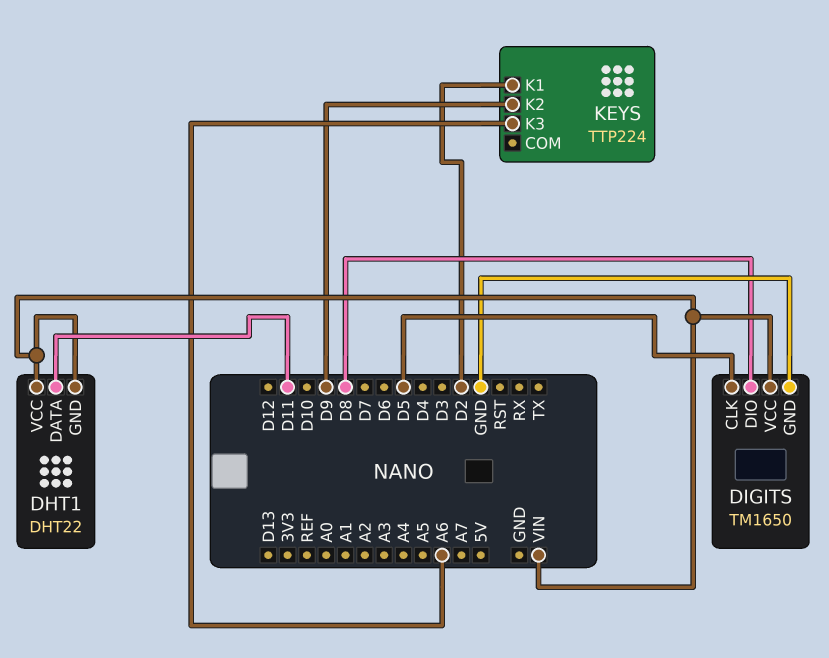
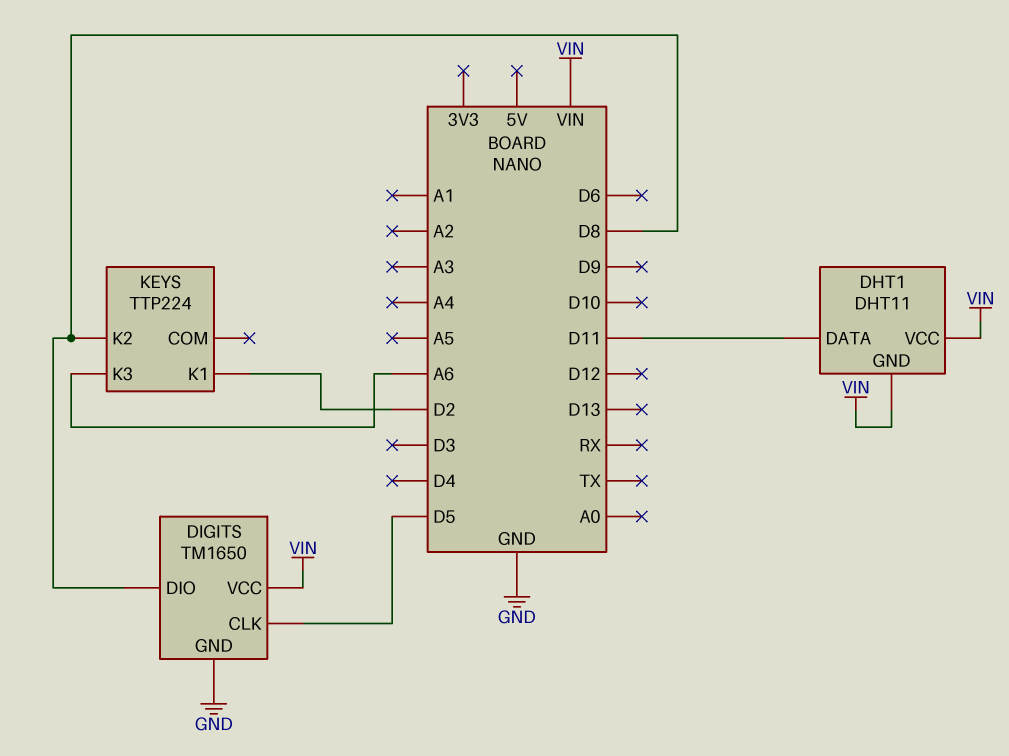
DHT1: DHT22 -> DHT11
KEYS pin K2: D9 -> D8

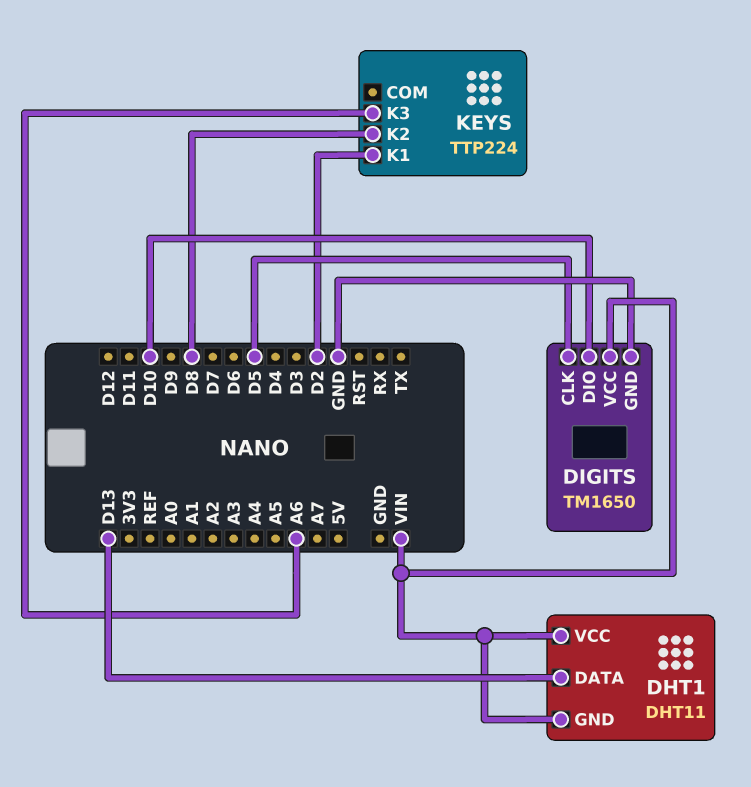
DHT1 pin DATA: D11 -> D13
DIGITS pin DIO: D8 -> D10

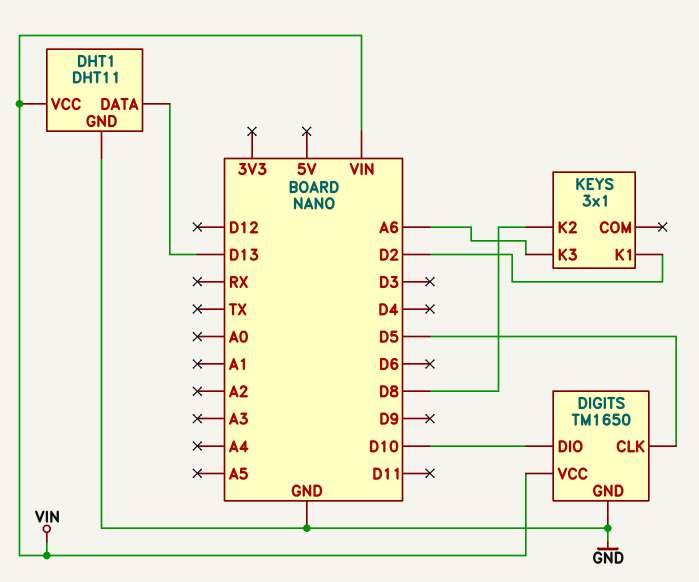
DHT1 pin GND: VIN -> GND
KEYS: TTP224 -> 3x1

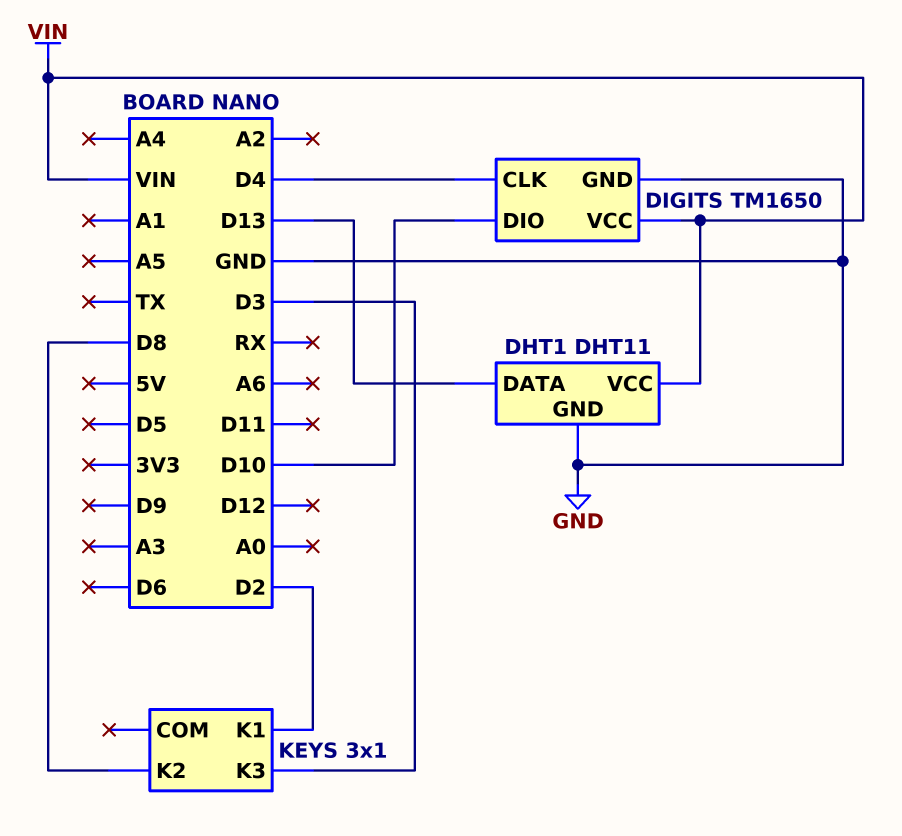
DIGITS pin CLK: D5 -> D4
KEYS pin K3: A6 -> D3

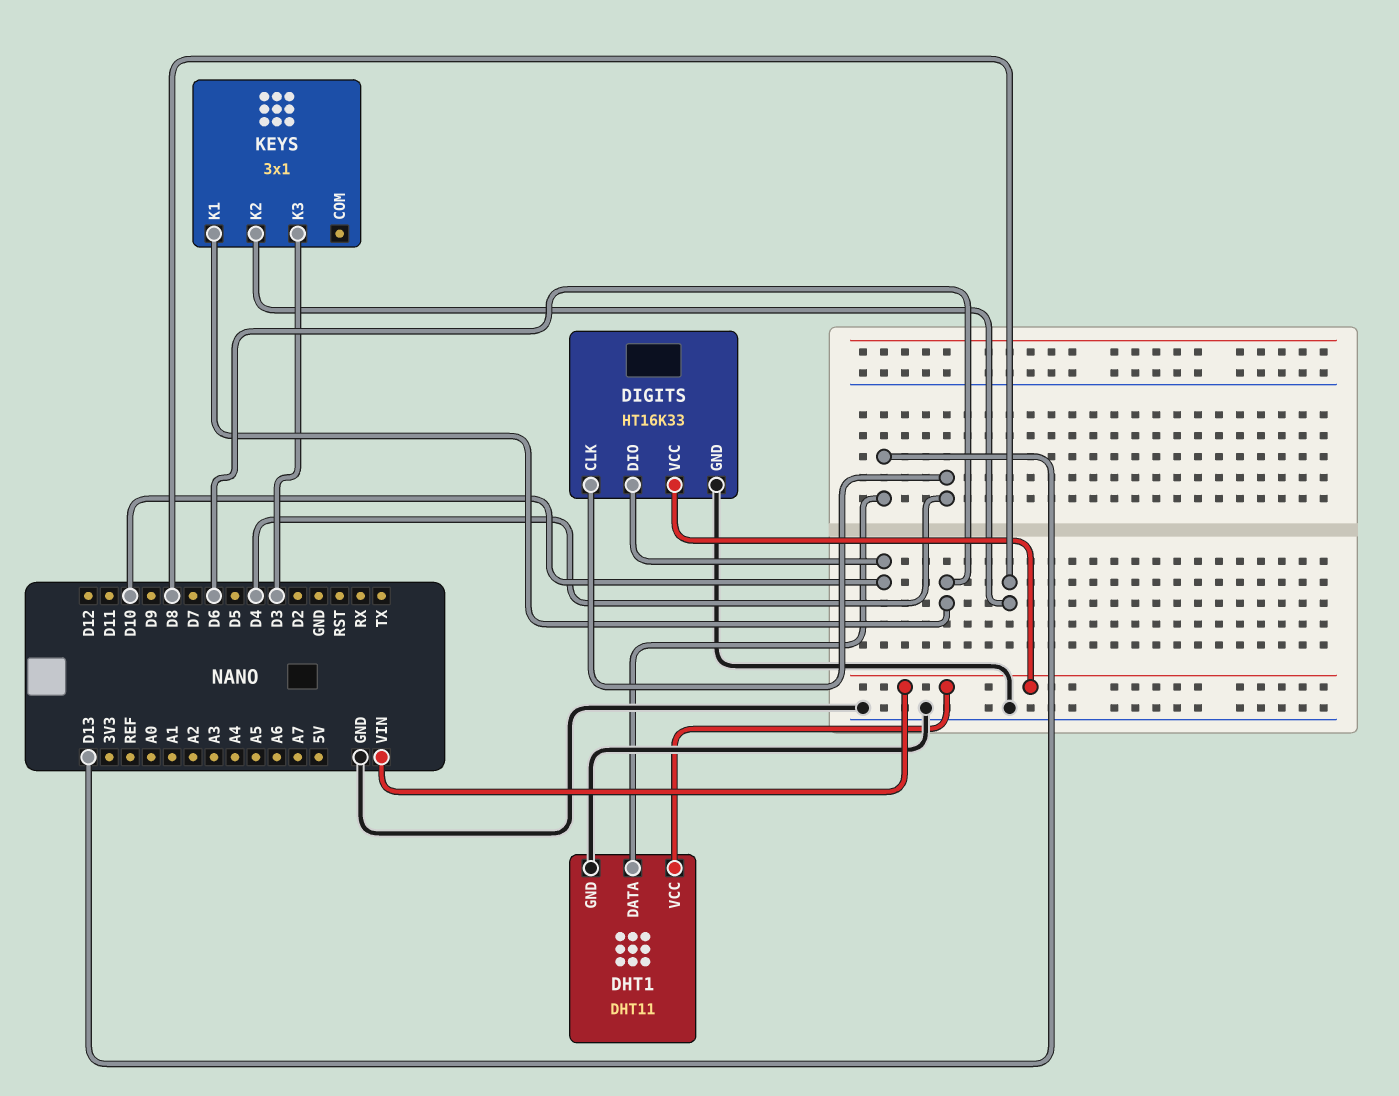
DIGITS: TM1650 -> HT16K33
KEYS pin K1: D2 -> D6

